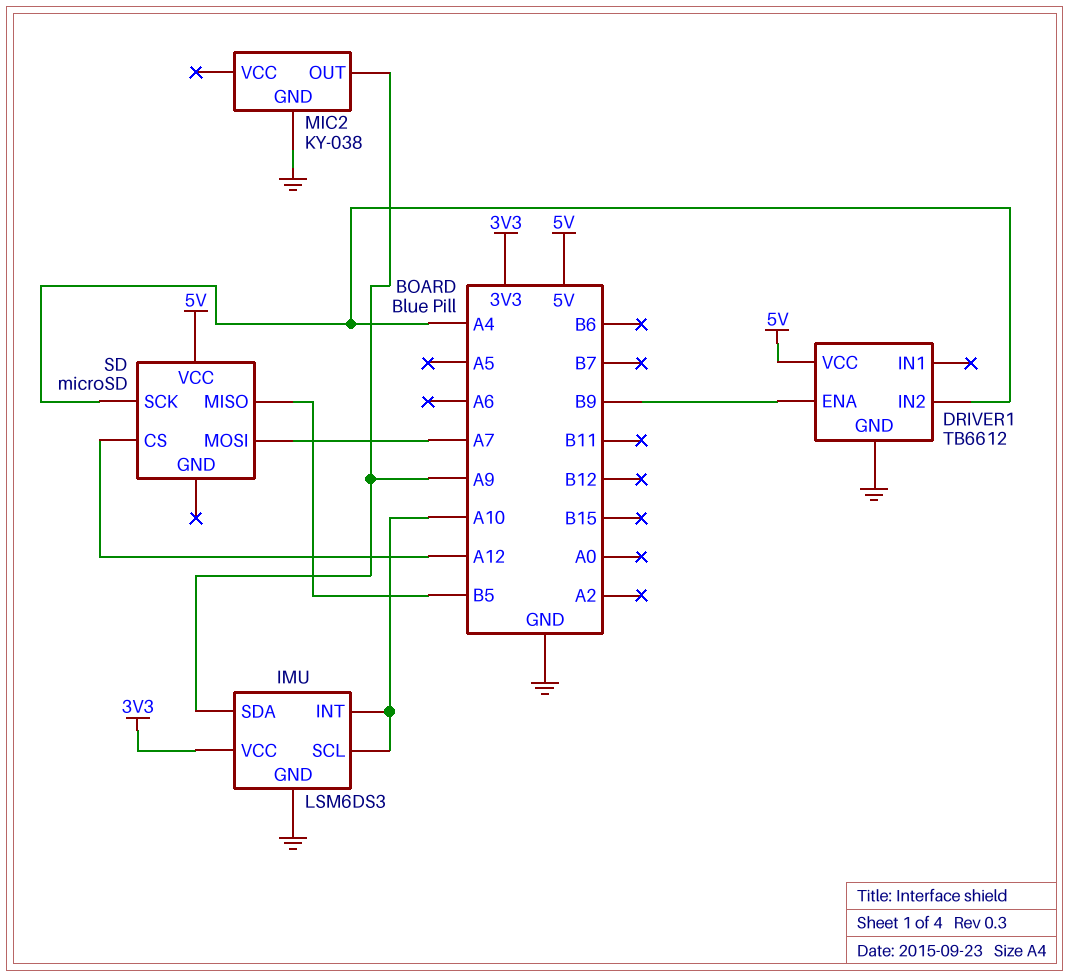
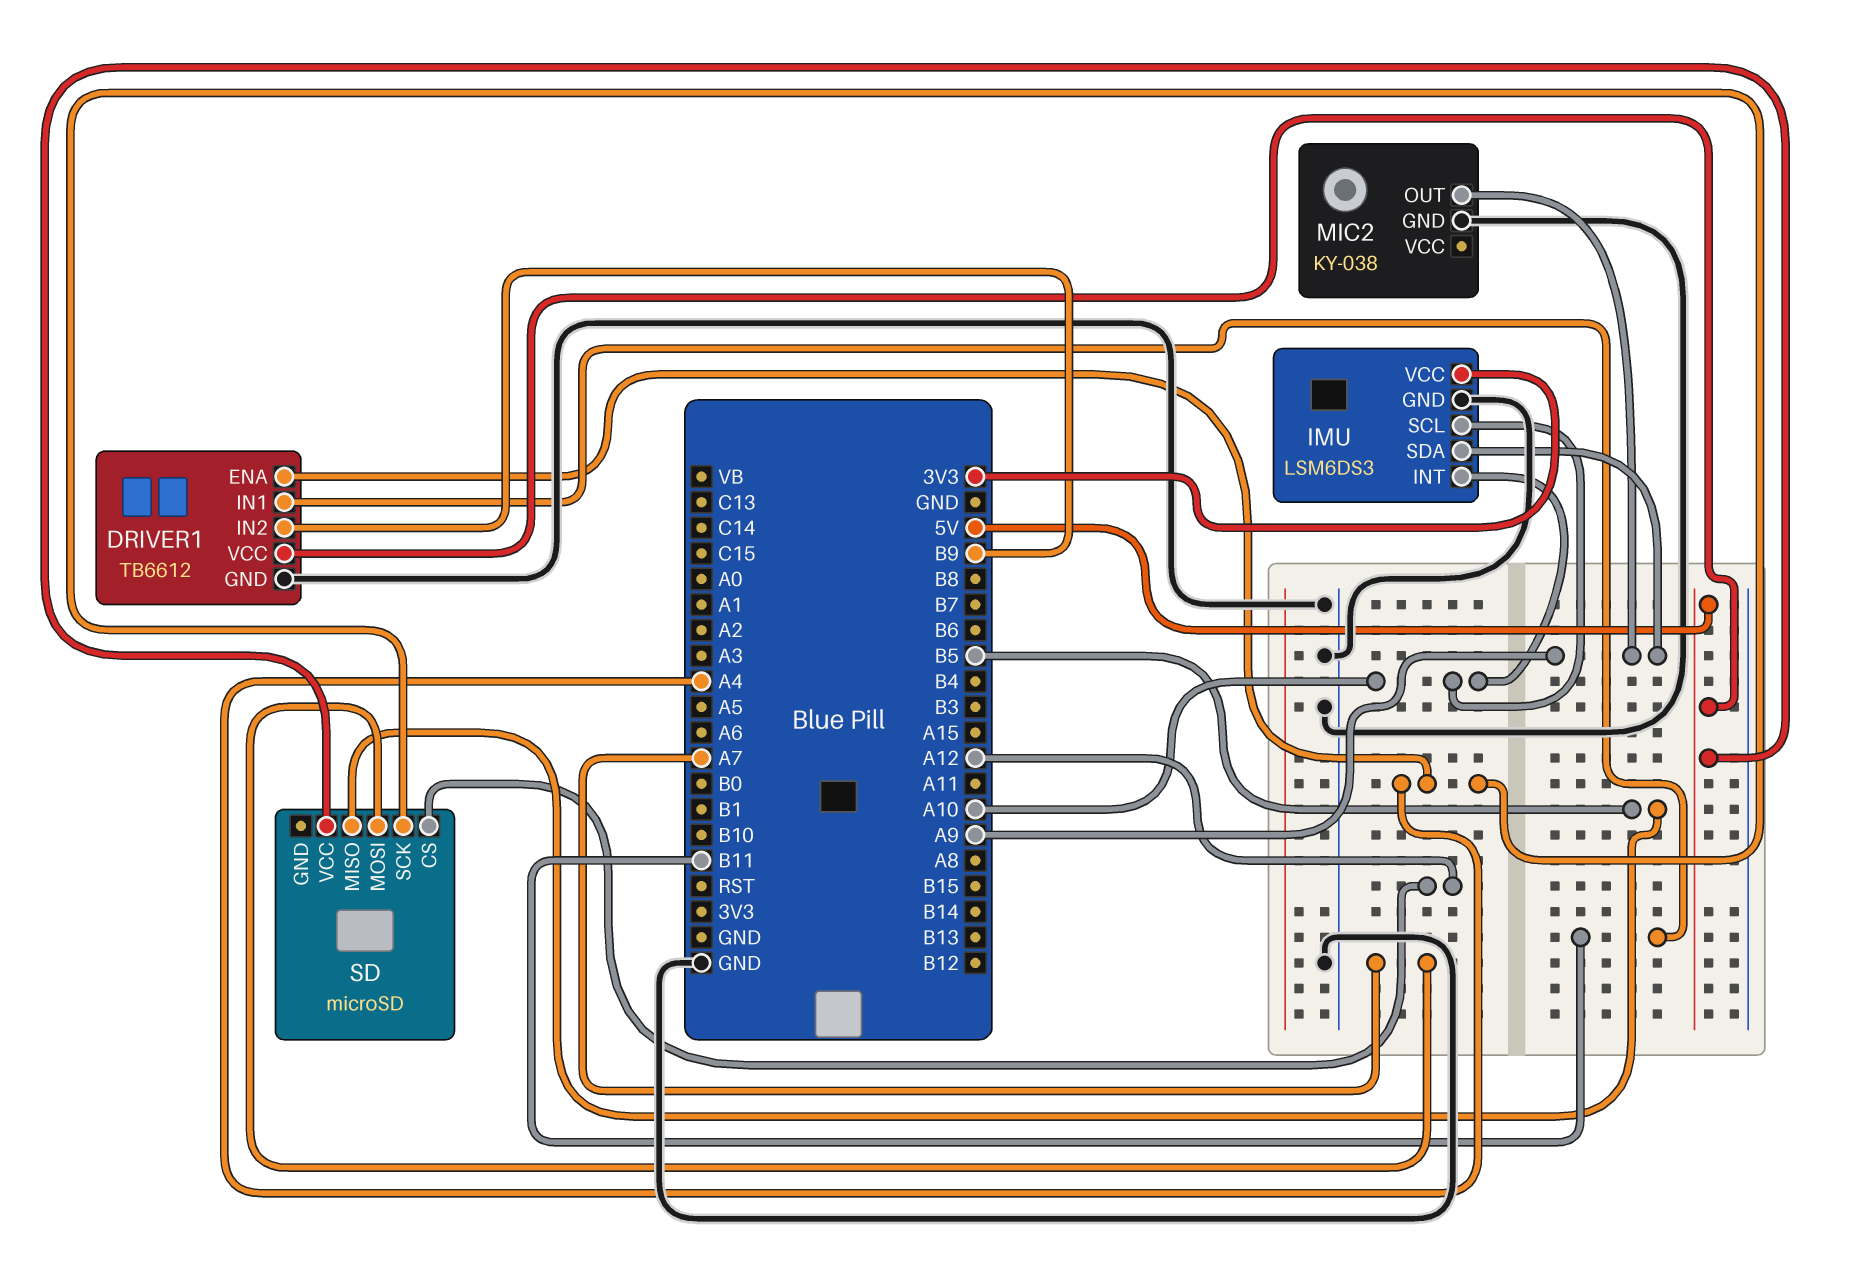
DRIVER1 pin ENA: B9 -> A4
DRIVER1 pin IN1: none -> B11
DRIVER1 pin IN2: A4 -> B9

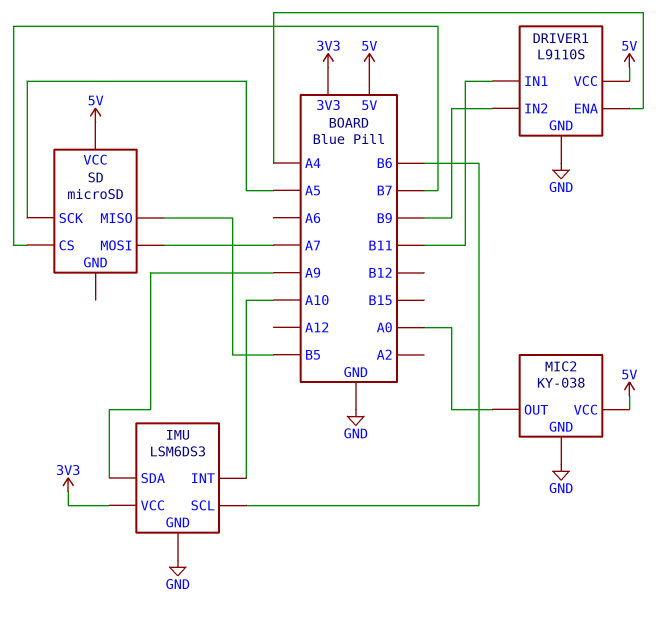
DRIVER1: TB6612 -> L9110S
IMU pin SCL: A10 -> B6
MIC2 pin OUT: A9 -> A0
MIC2 pin VCC: none -> 5V
SD pin CS: A12 -> B7
SD pin SCK: A4 -> A5

